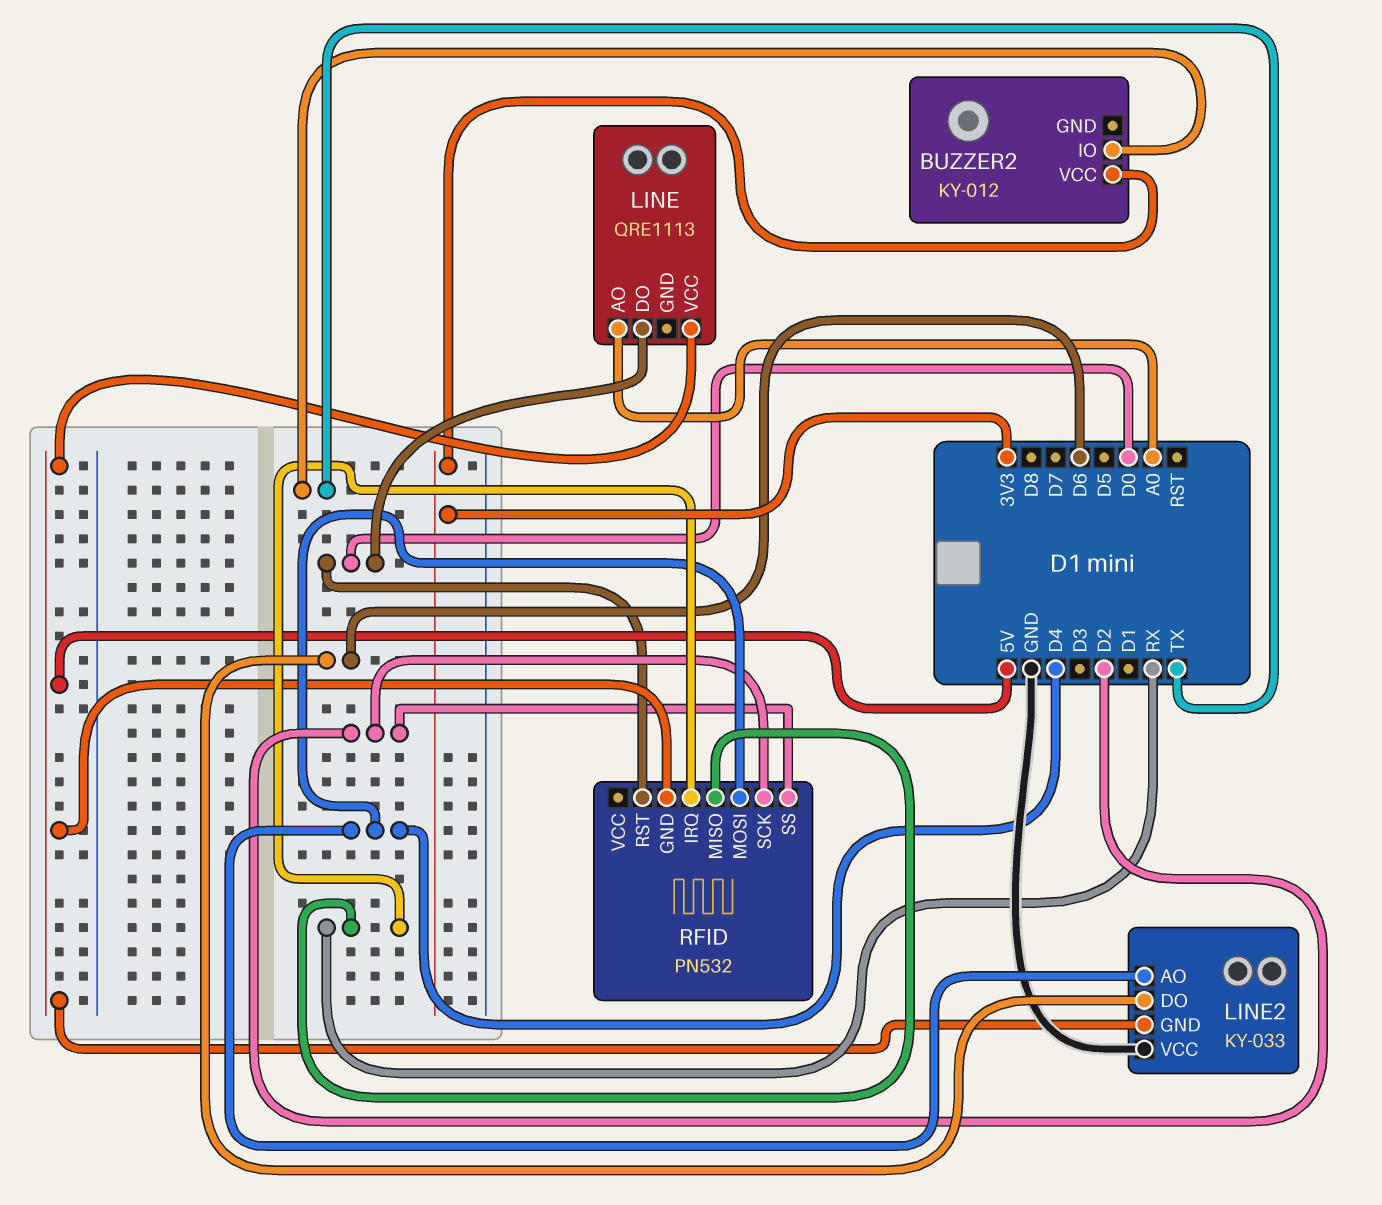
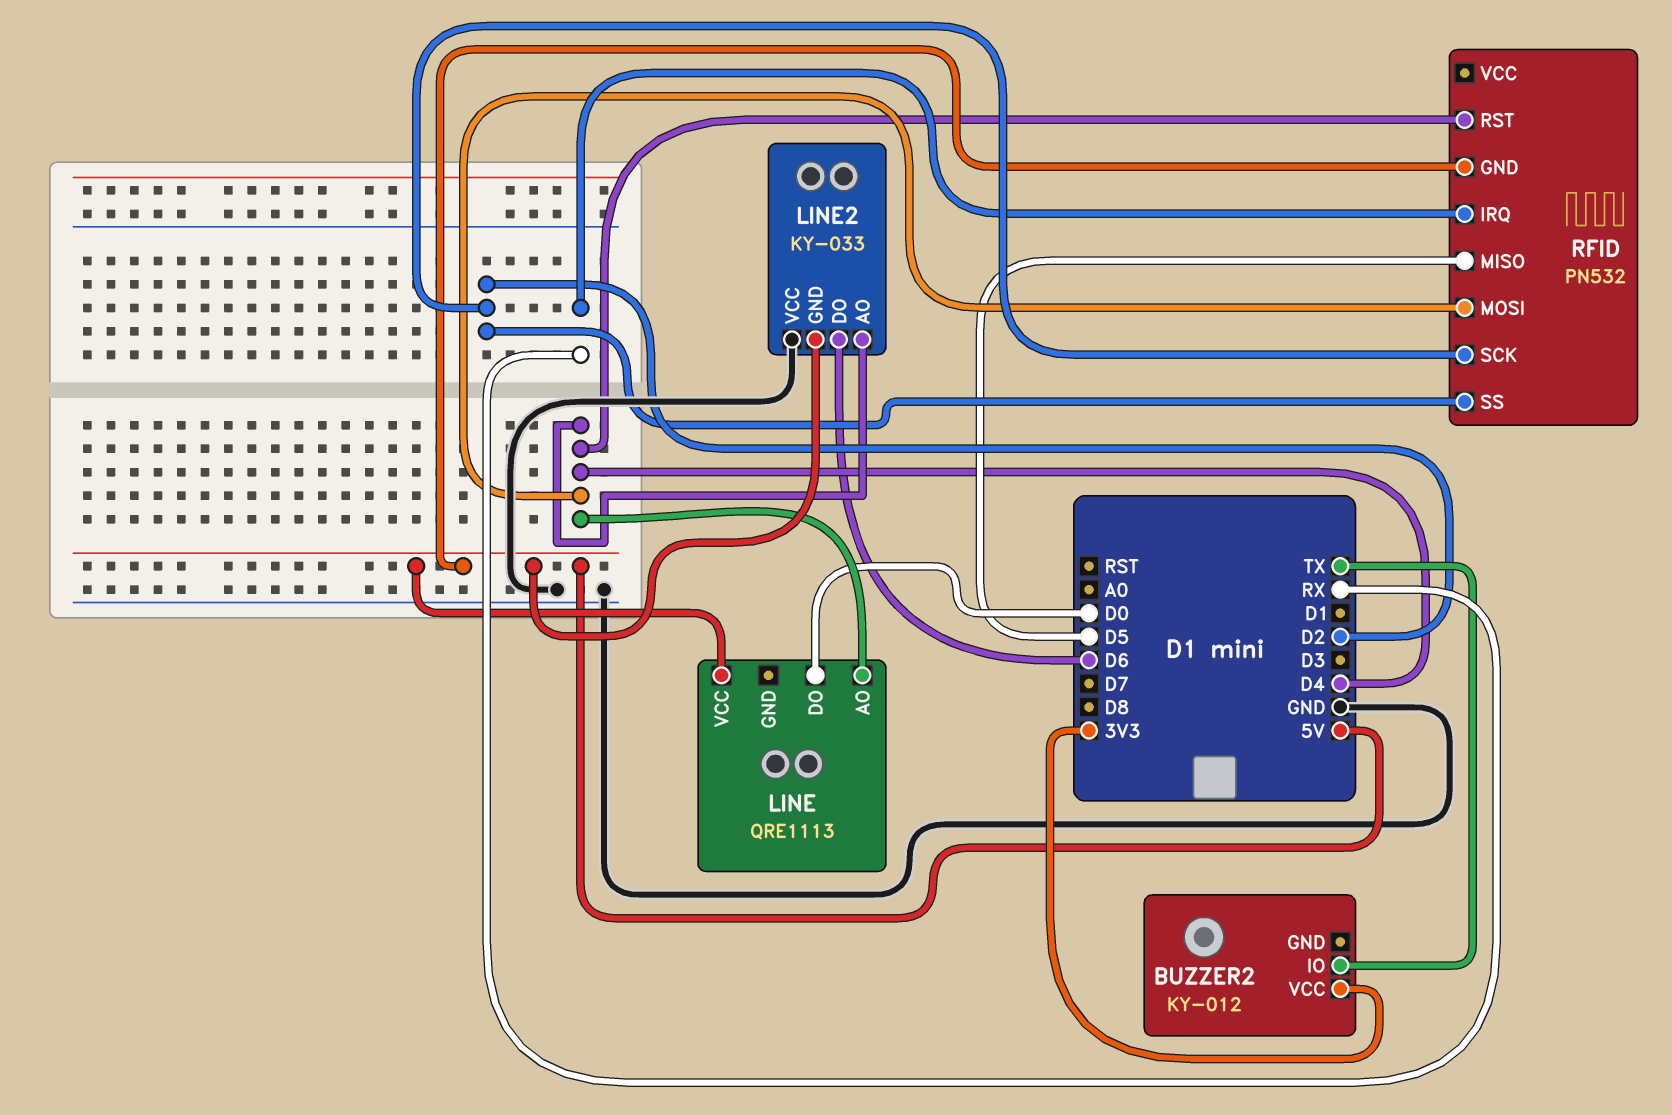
LINE pin AO: A0 -> D4
RFID pin MISO: RX -> D5
RFID pin RST: D0 -> D4

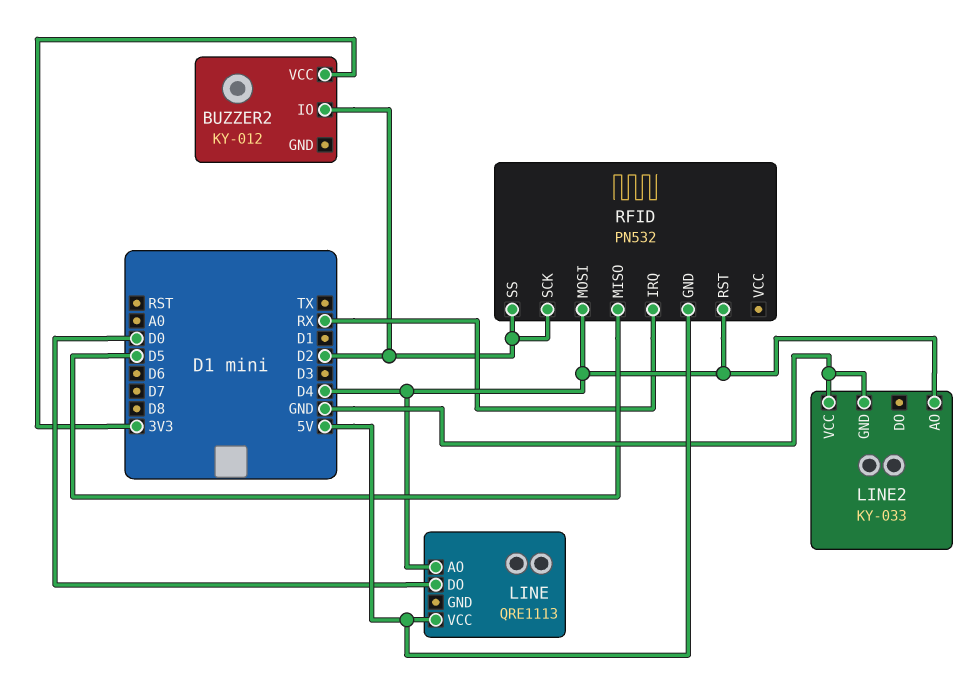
BUZZER2 pin IO: TX -> D2
LINE2 pin DO: D6 -> none
LINE2 pin GND: 5V -> GND

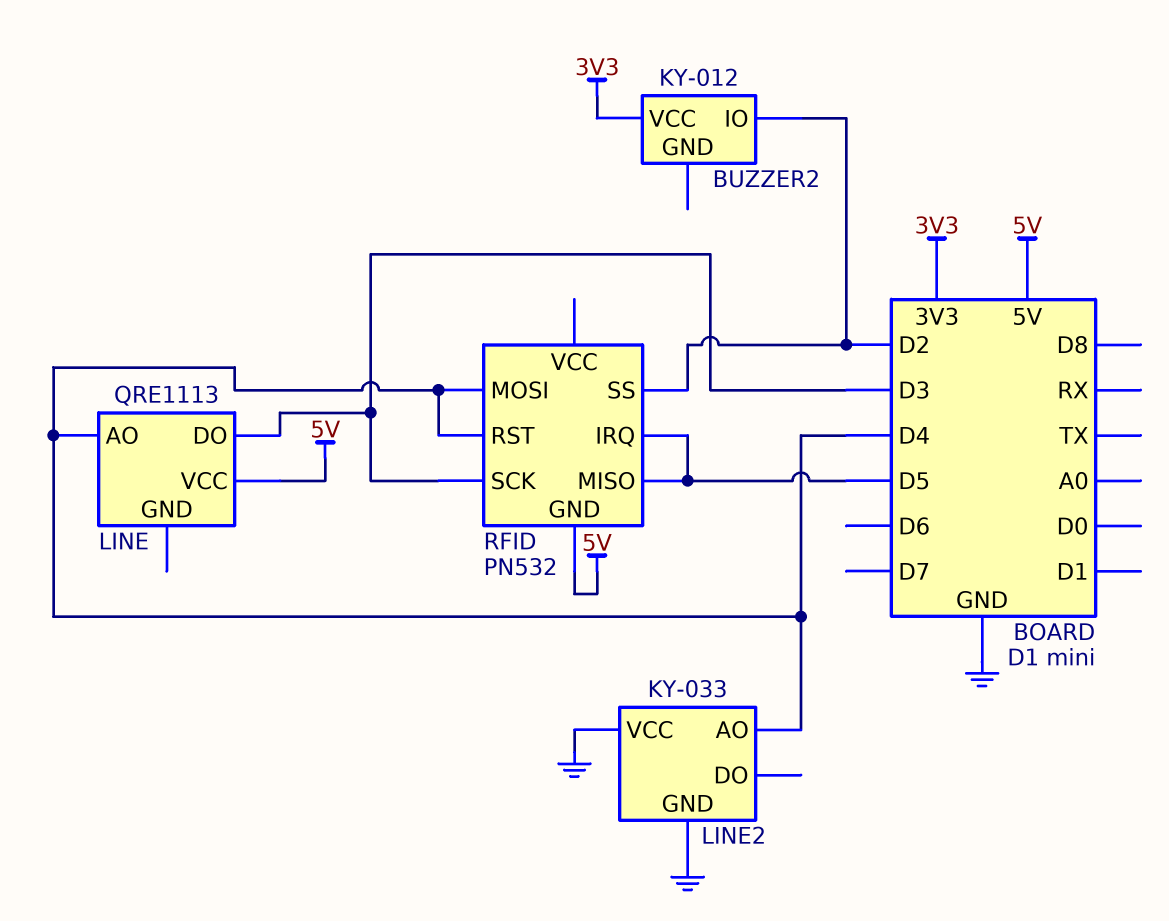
LINE pin DO: D0 -> D3
RFID pin IRQ: RX -> D5
RFID pin SCK: D2 -> D3

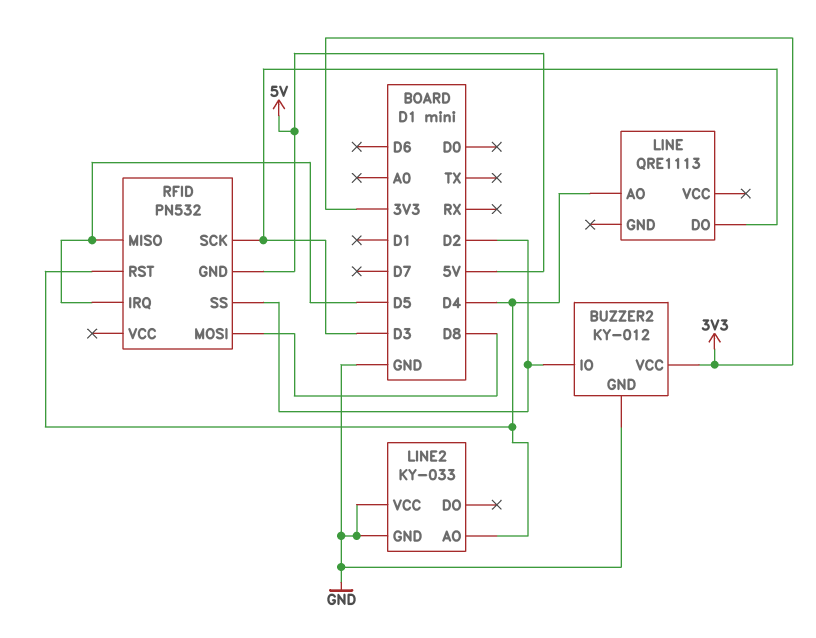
BUZZER2 pin GND: none -> GND
LINE pin VCC: 5V -> none
RFID pin MOSI: D4 -> D8

